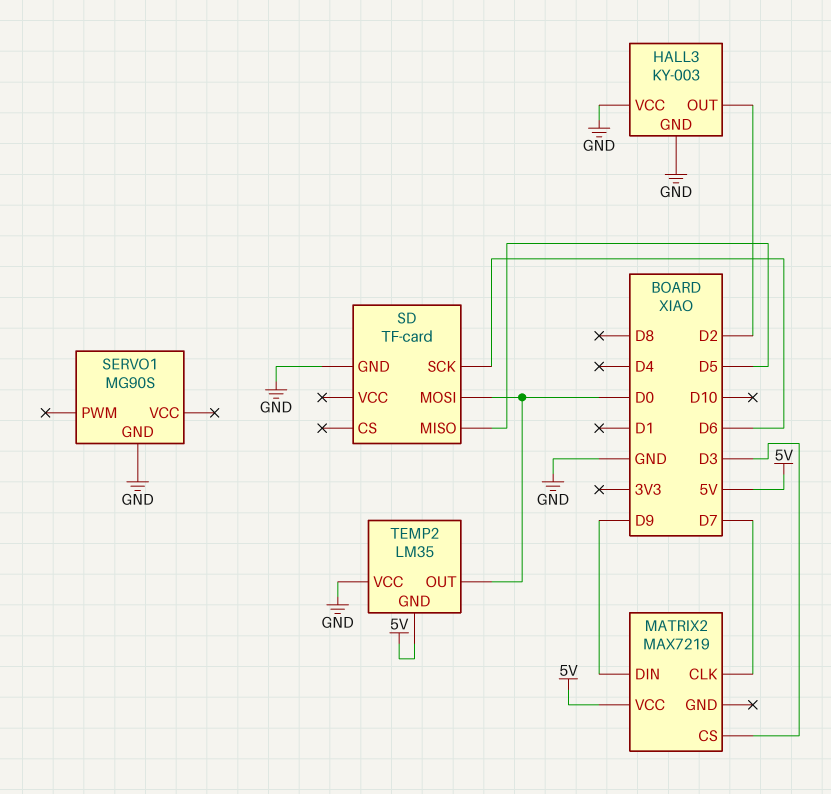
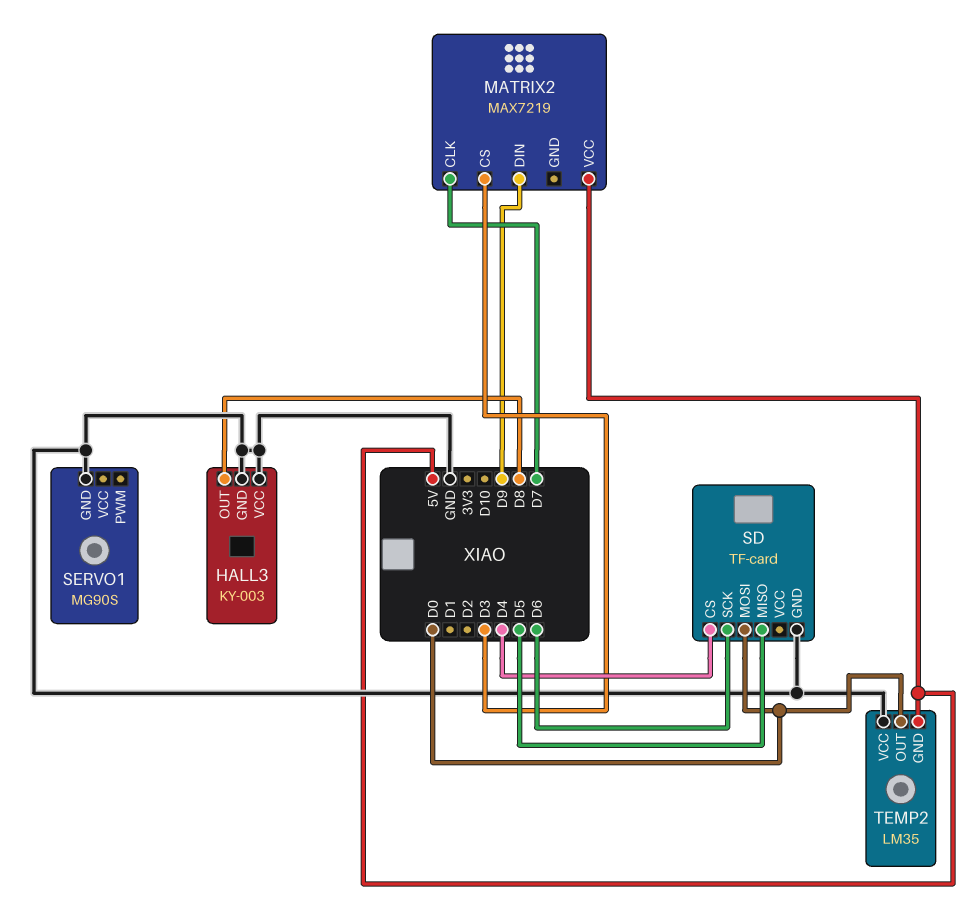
HALL3 pin OUT: D2 -> D8
SD pin CS: none -> D4

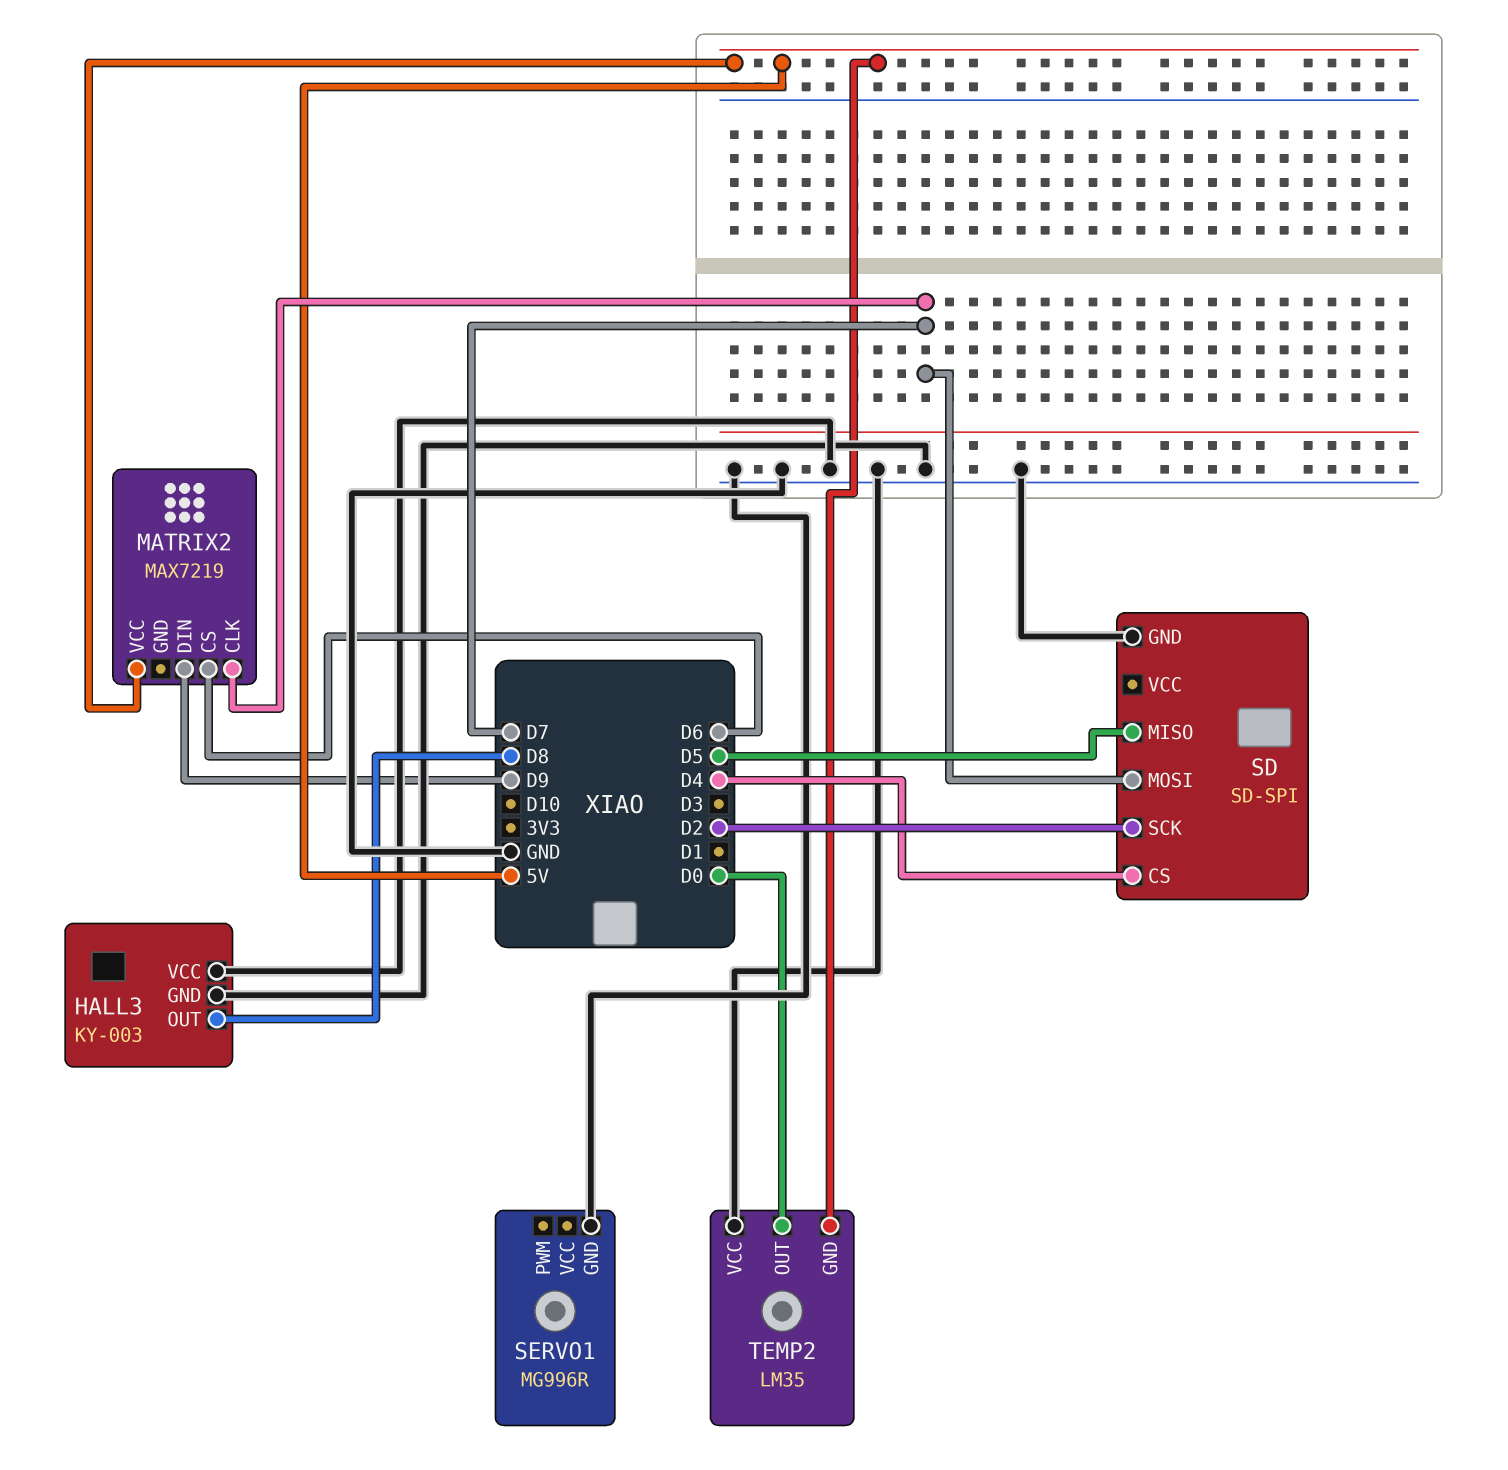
MATRIX2 pin CS: D3 -> D6
SD: TF-card -> SD-SPI
SD pin MOSI: D0 -> D7
SD pin SCK: D6 -> D2
SERVO1: MG90S -> MG996R

